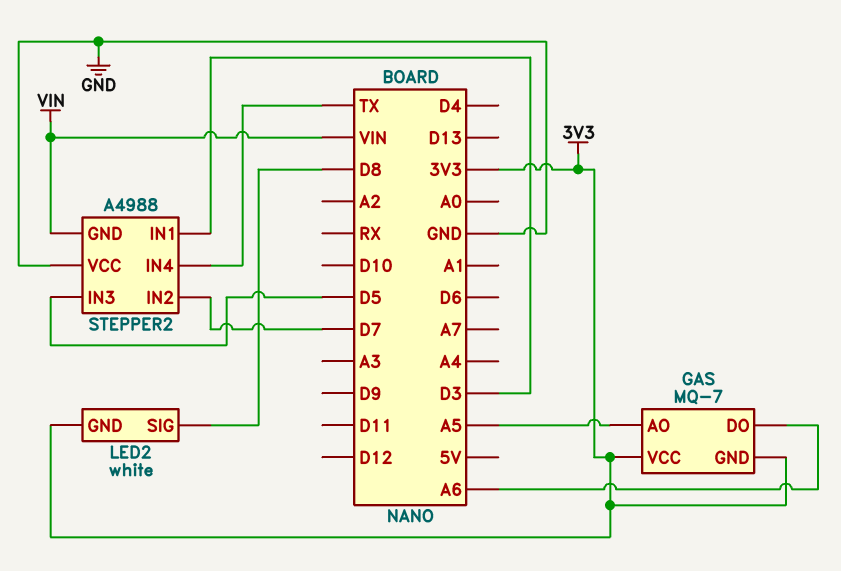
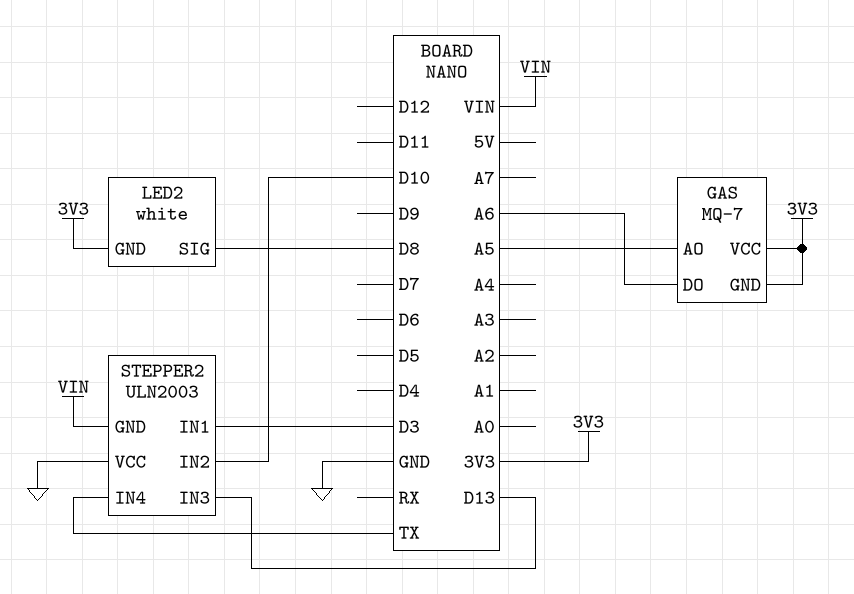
STEPPER2: A4988 -> ULN2003
STEPPER2 pin IN2: D7 -> D10
STEPPER2 pin IN3: D5 -> D13

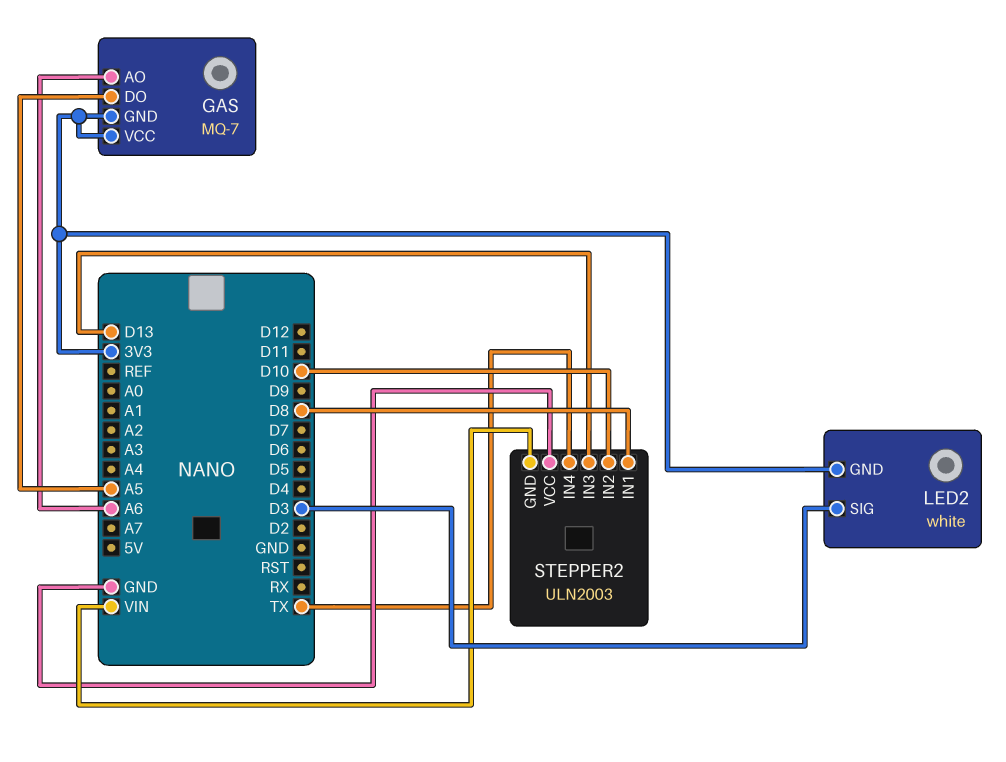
GAS pin AO: A5 -> A6
GAS pin DO: A6 -> A5
LED2 pin SIG: D8 -> D3
STEPPER2 pin IN1: D3 -> D8

